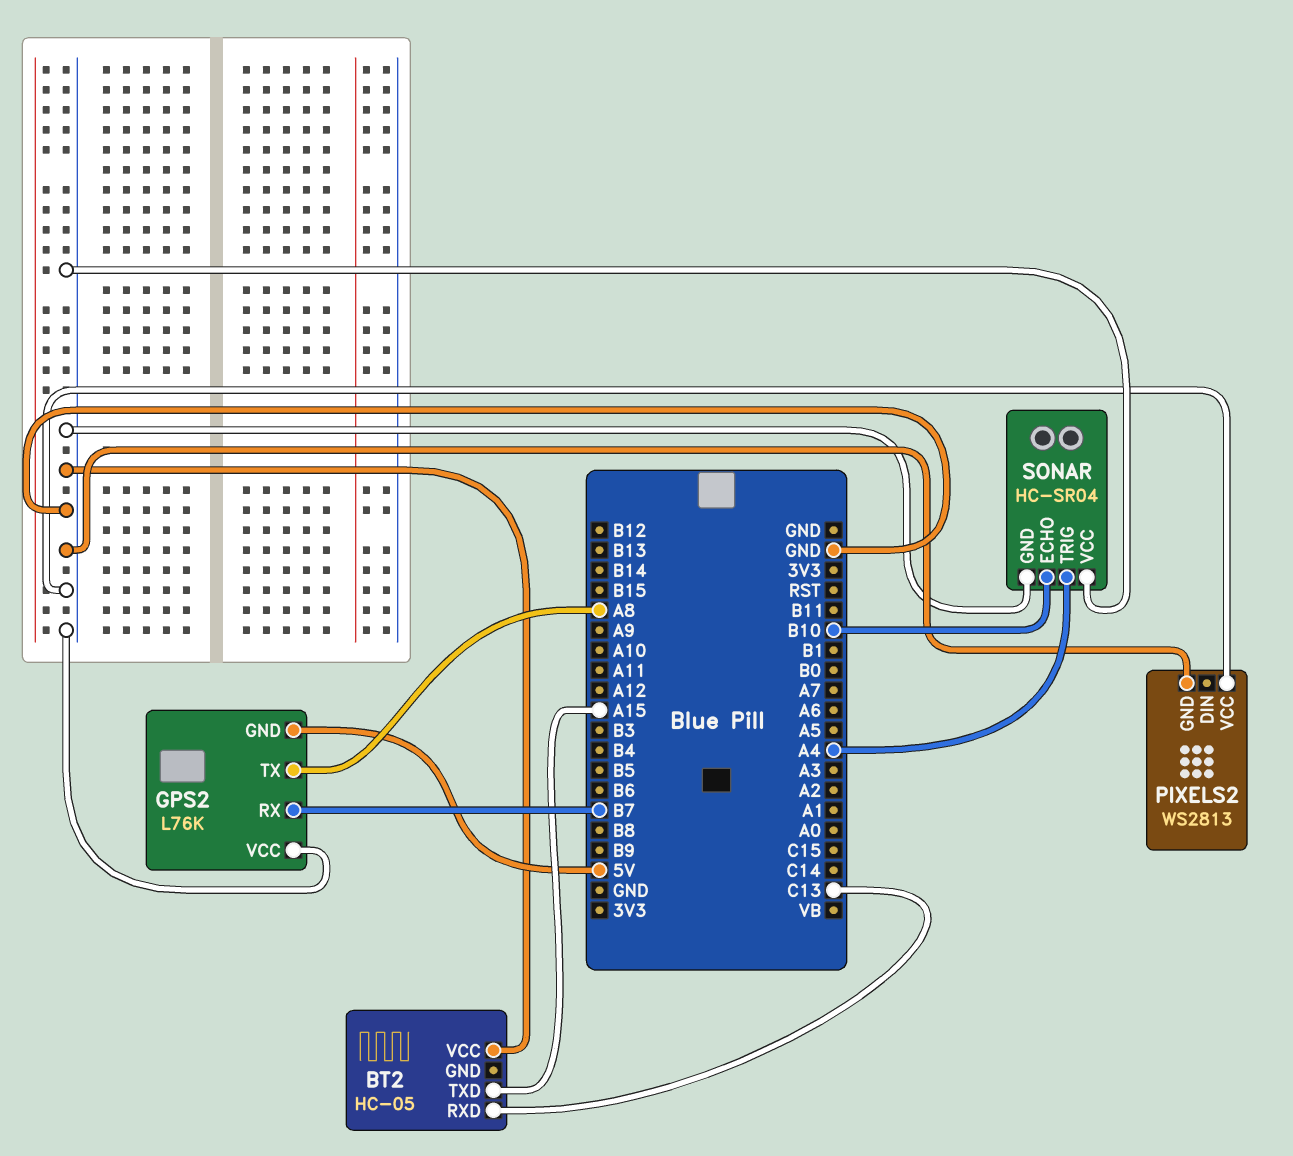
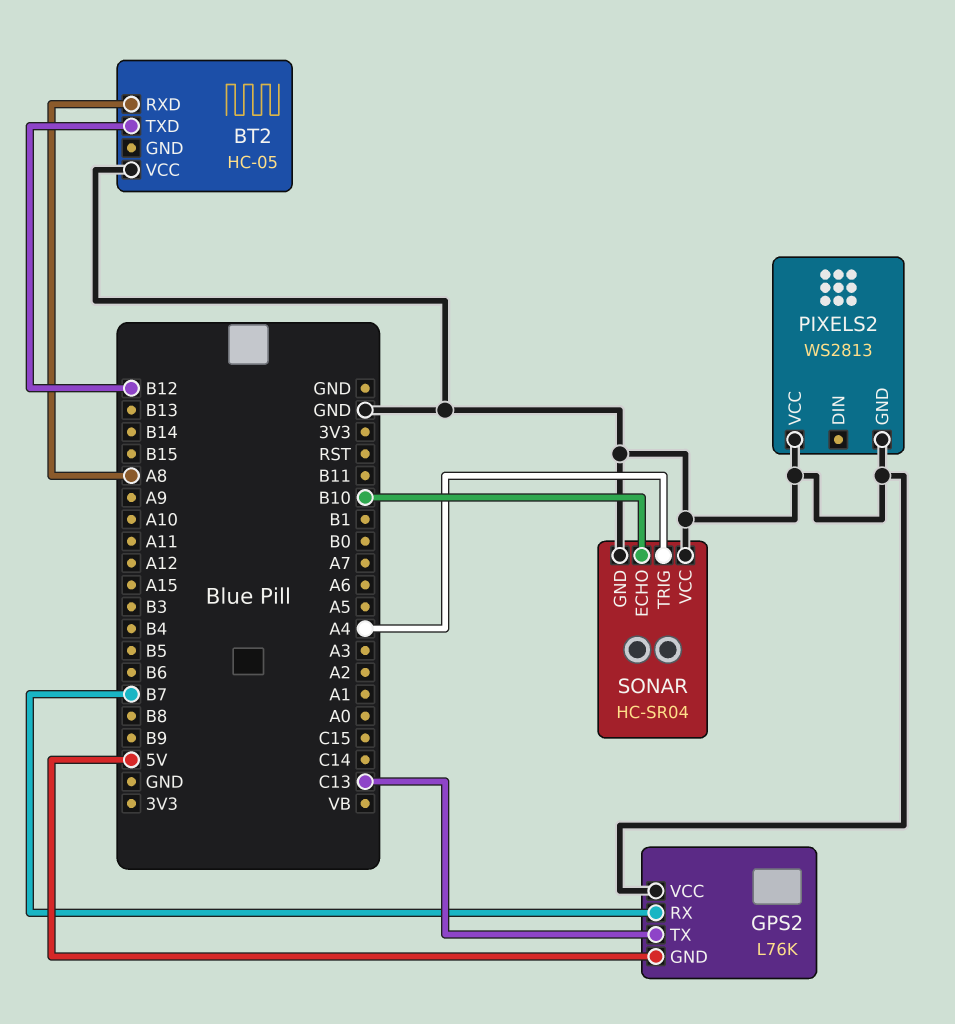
BT2 pin RXD: C13 -> A8
BT2 pin TXD: A15 -> B12
GPS2 pin TX: A8 -> C13

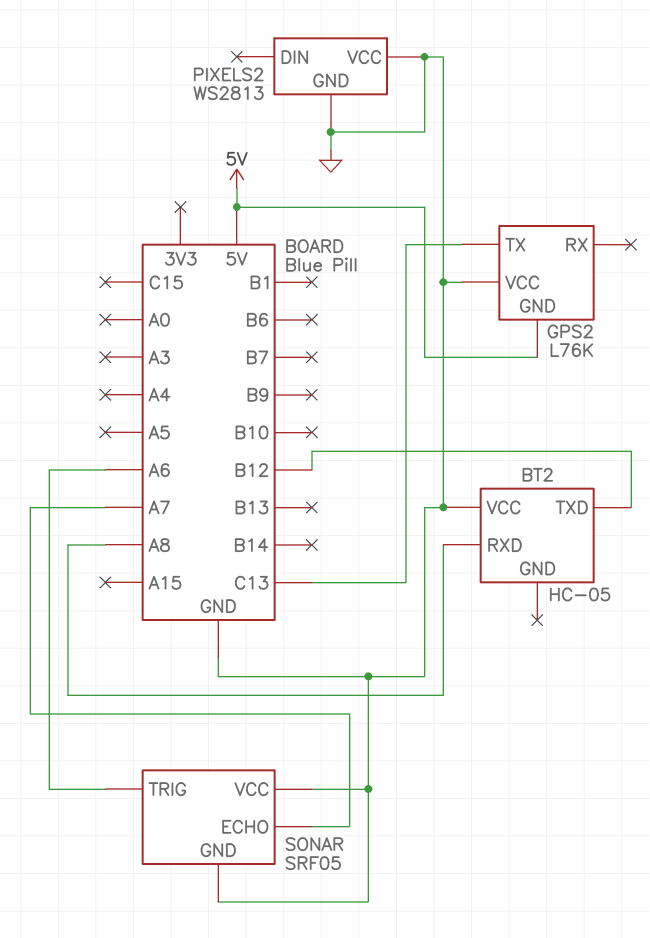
GPS2 pin RX: B7 -> none
SONAR: HC-SR04 -> SRF05
SONAR pin ECHO: B10 -> A7
SONAR pin TRIG: A4 -> A6

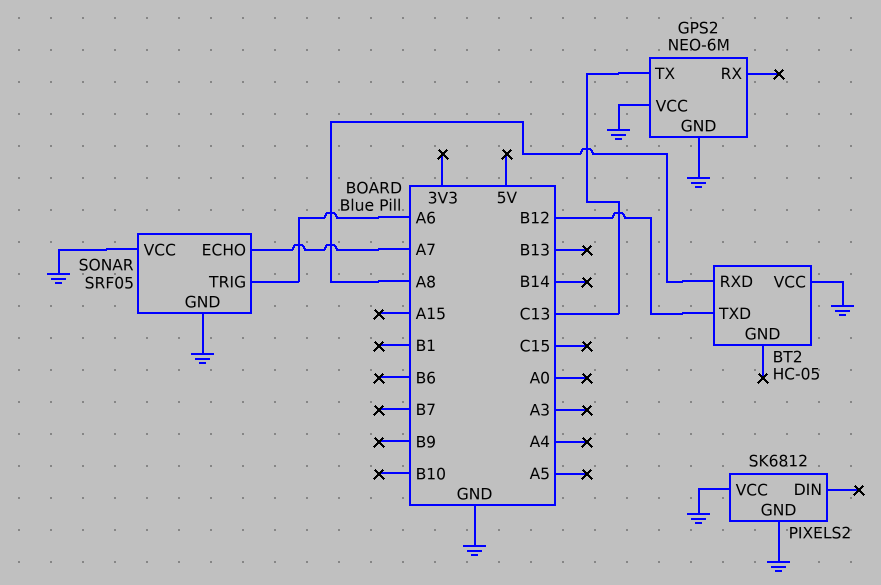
GPS2: L76K -> NEO-6M
GPS2 pin GND: 5V -> GND
PIXELS2: WS2813 -> SK6812

